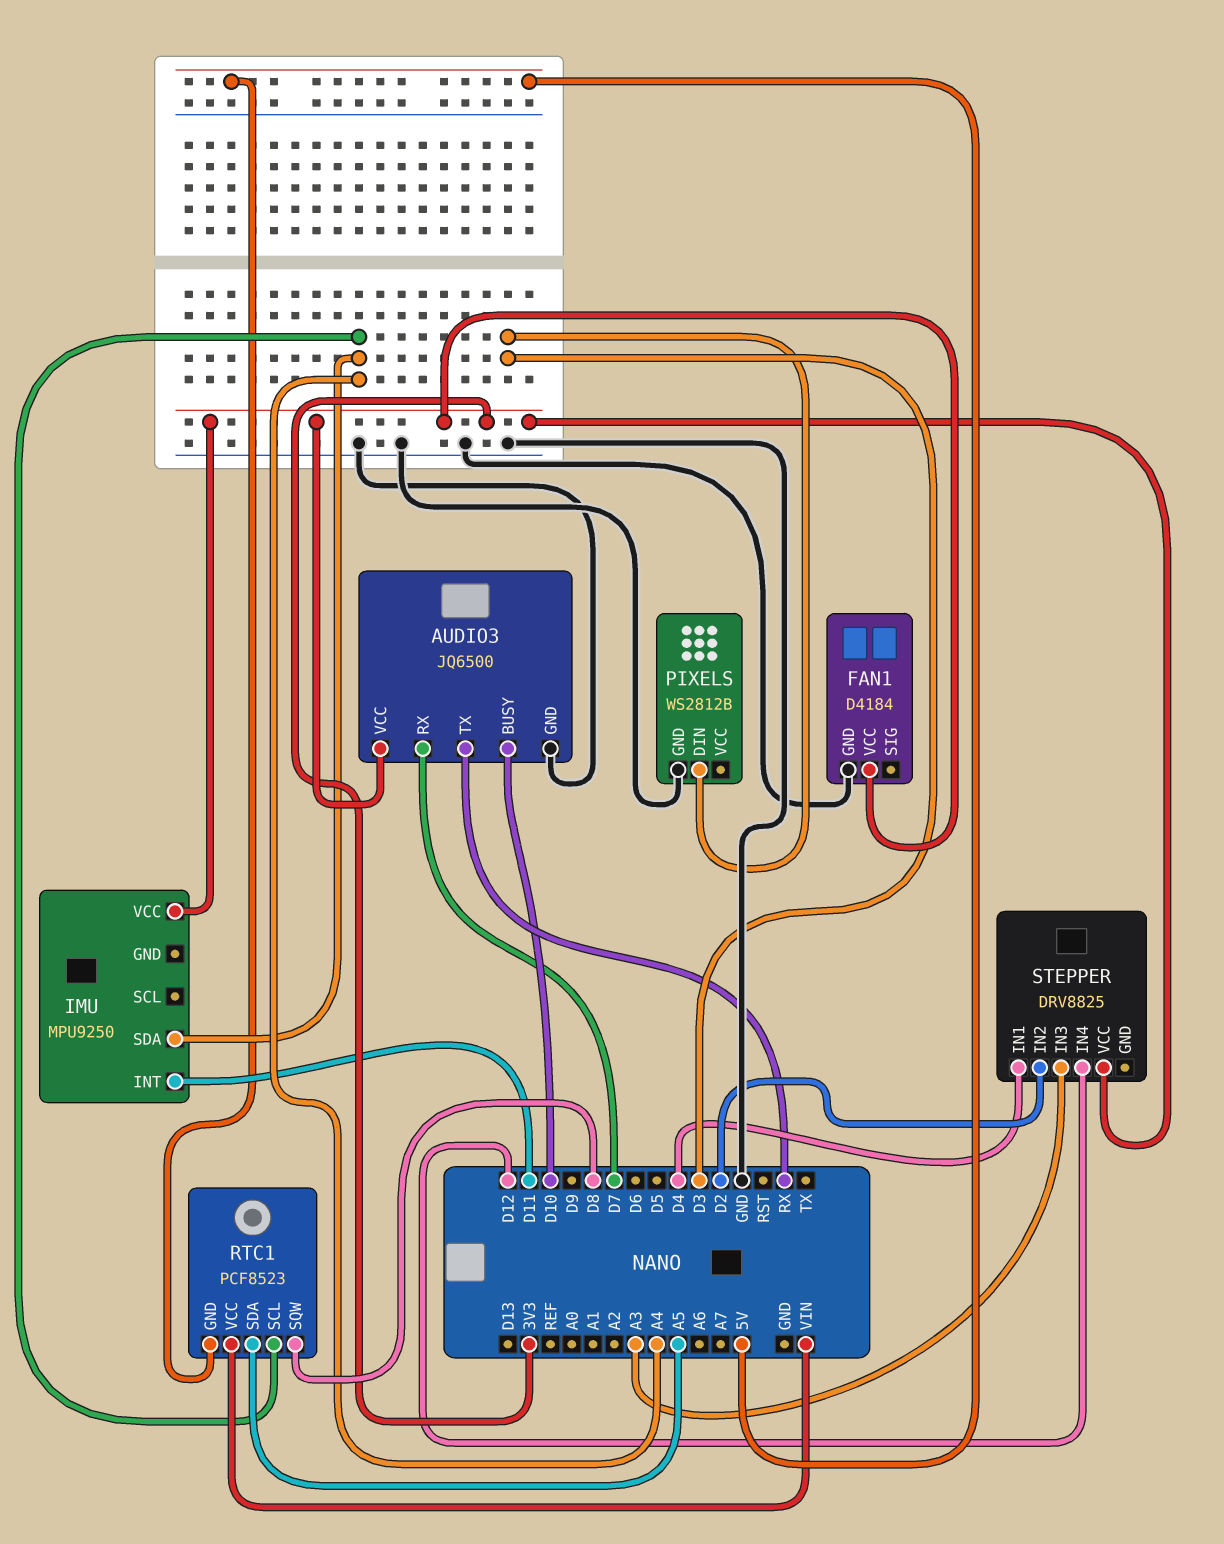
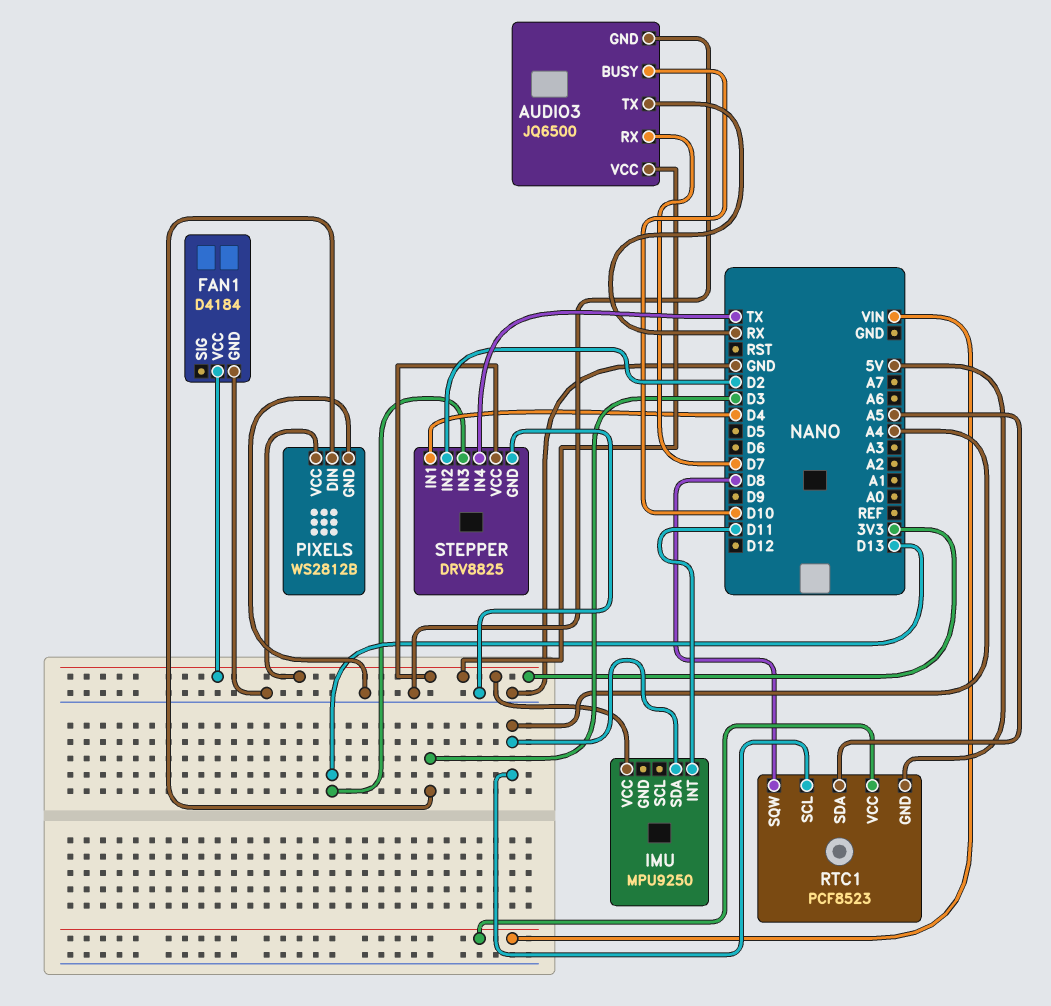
PIXELS pin VCC: none -> 3V3
STEPPER pin GND: none -> GND
STEPPER pin IN3: A3 -> D13
STEPPER pin IN4: D12 -> TX

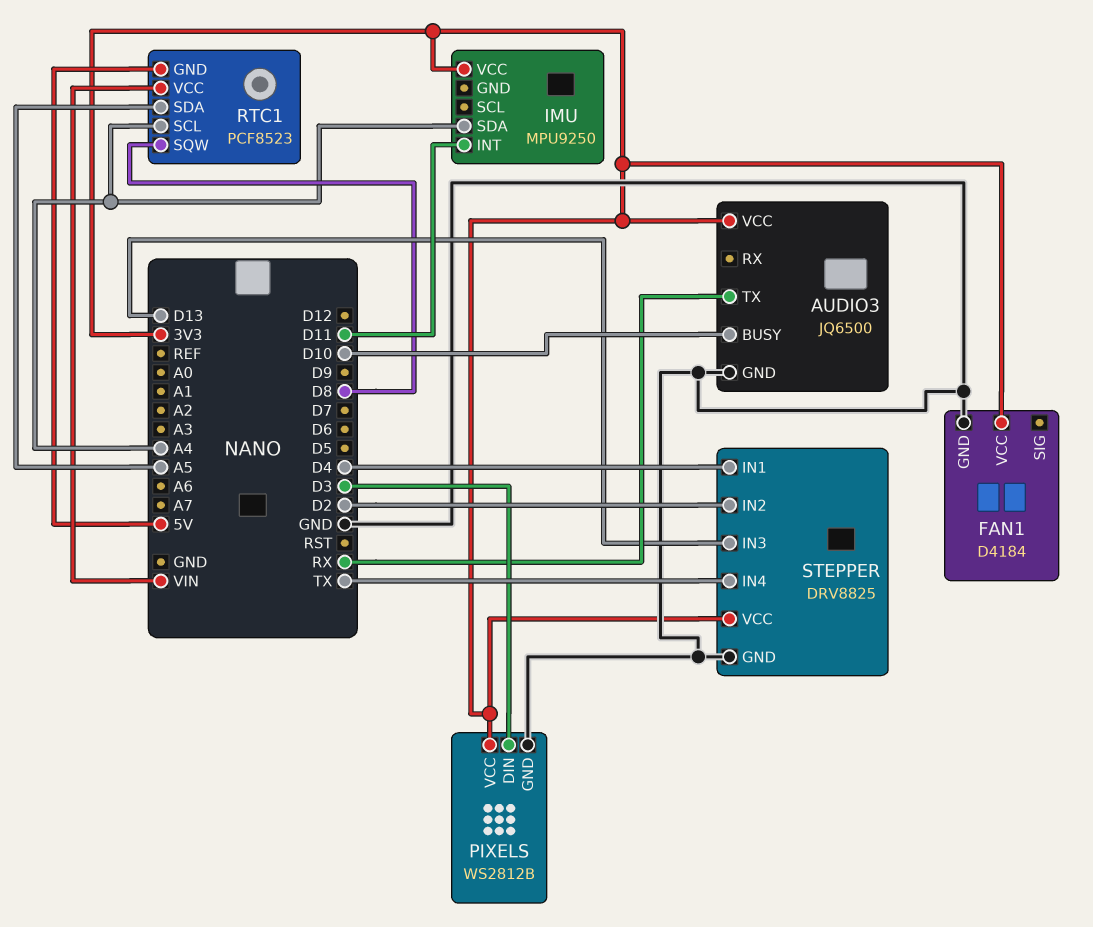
AUDIO3 pin RX: D7 -> none

